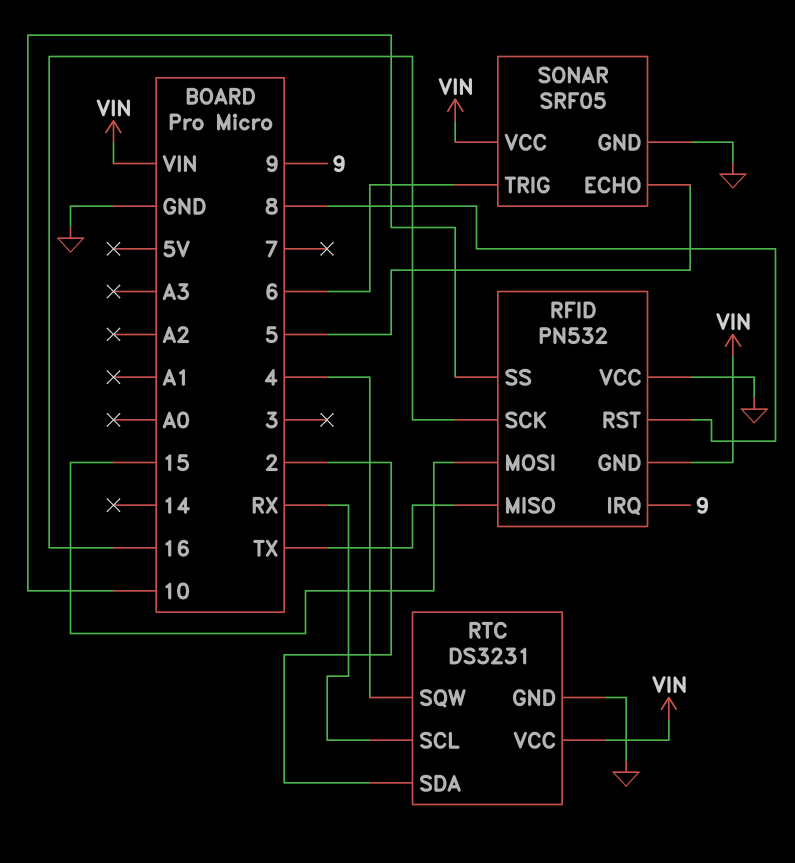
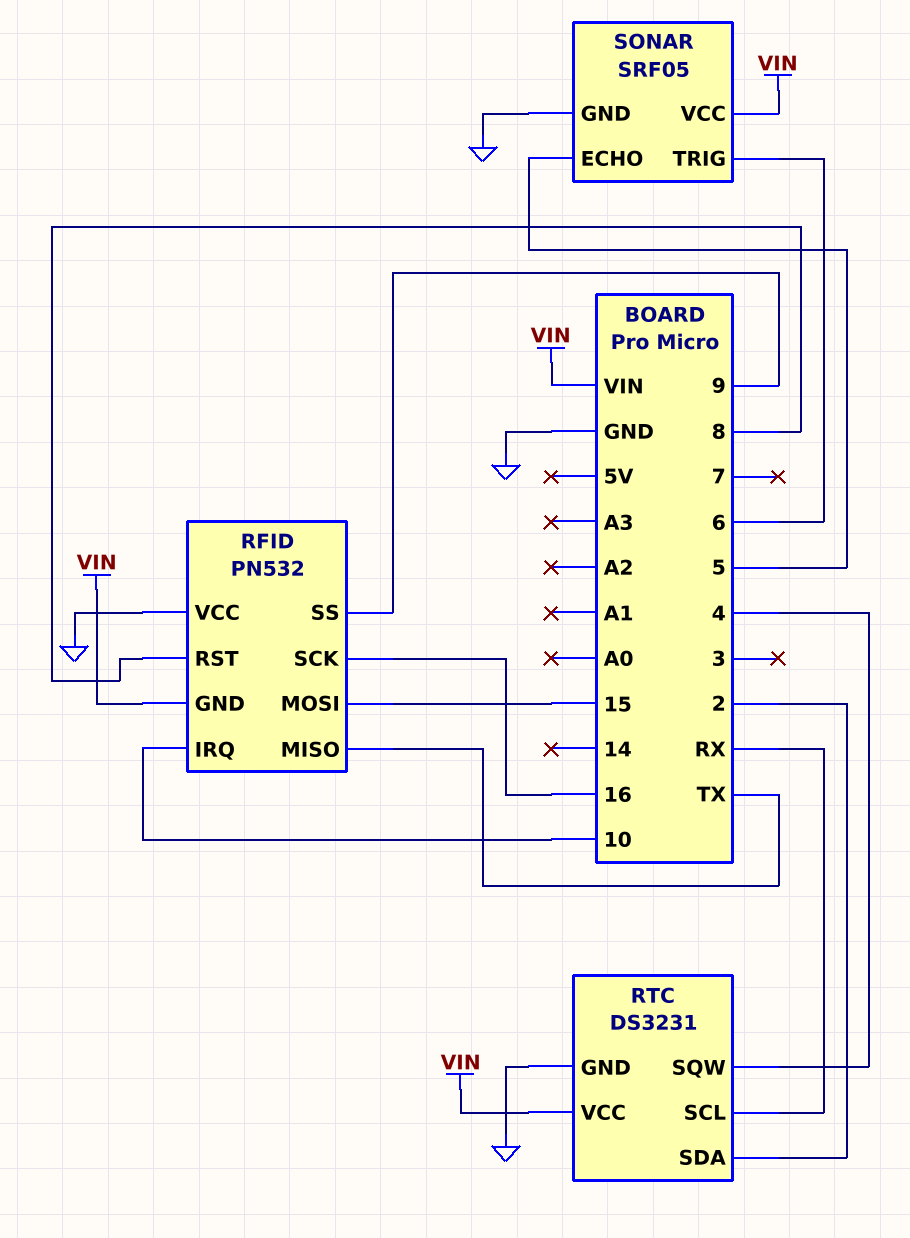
RFID pin IRQ: 9 -> 10
RFID pin SS: 10 -> 9

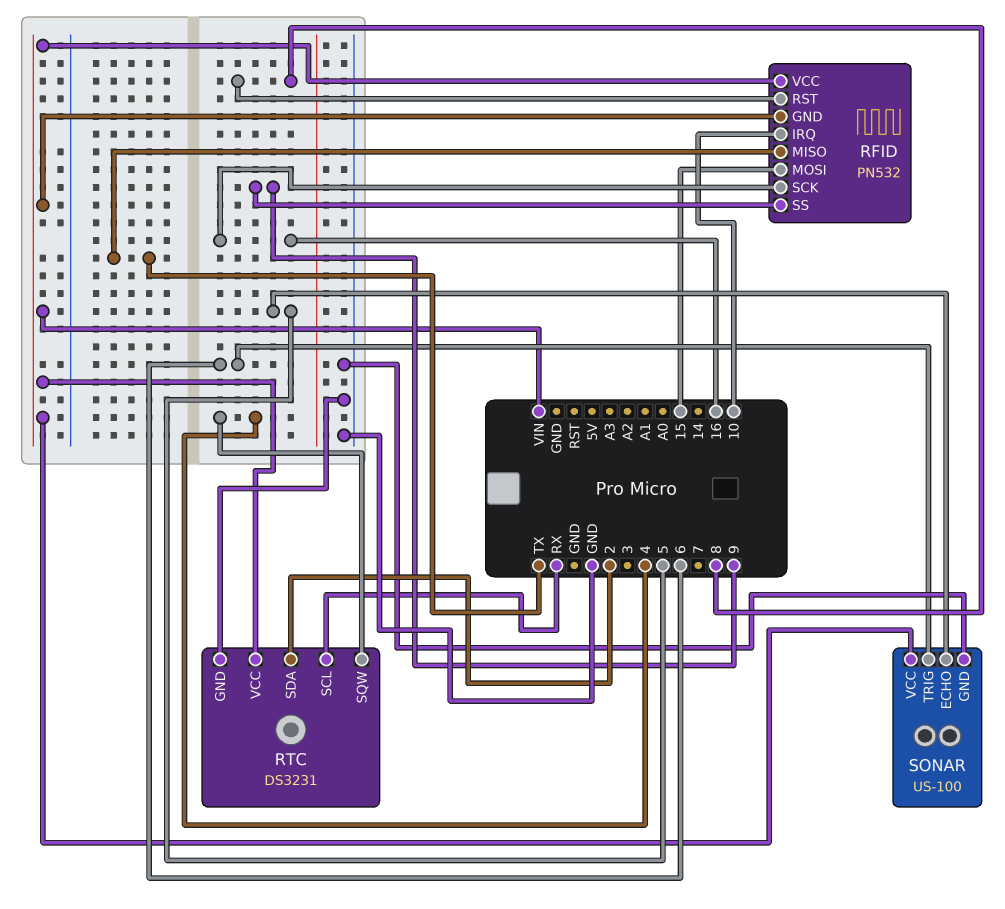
RFID pin VCC: GND -> VIN
SONAR: SRF05 -> US-100

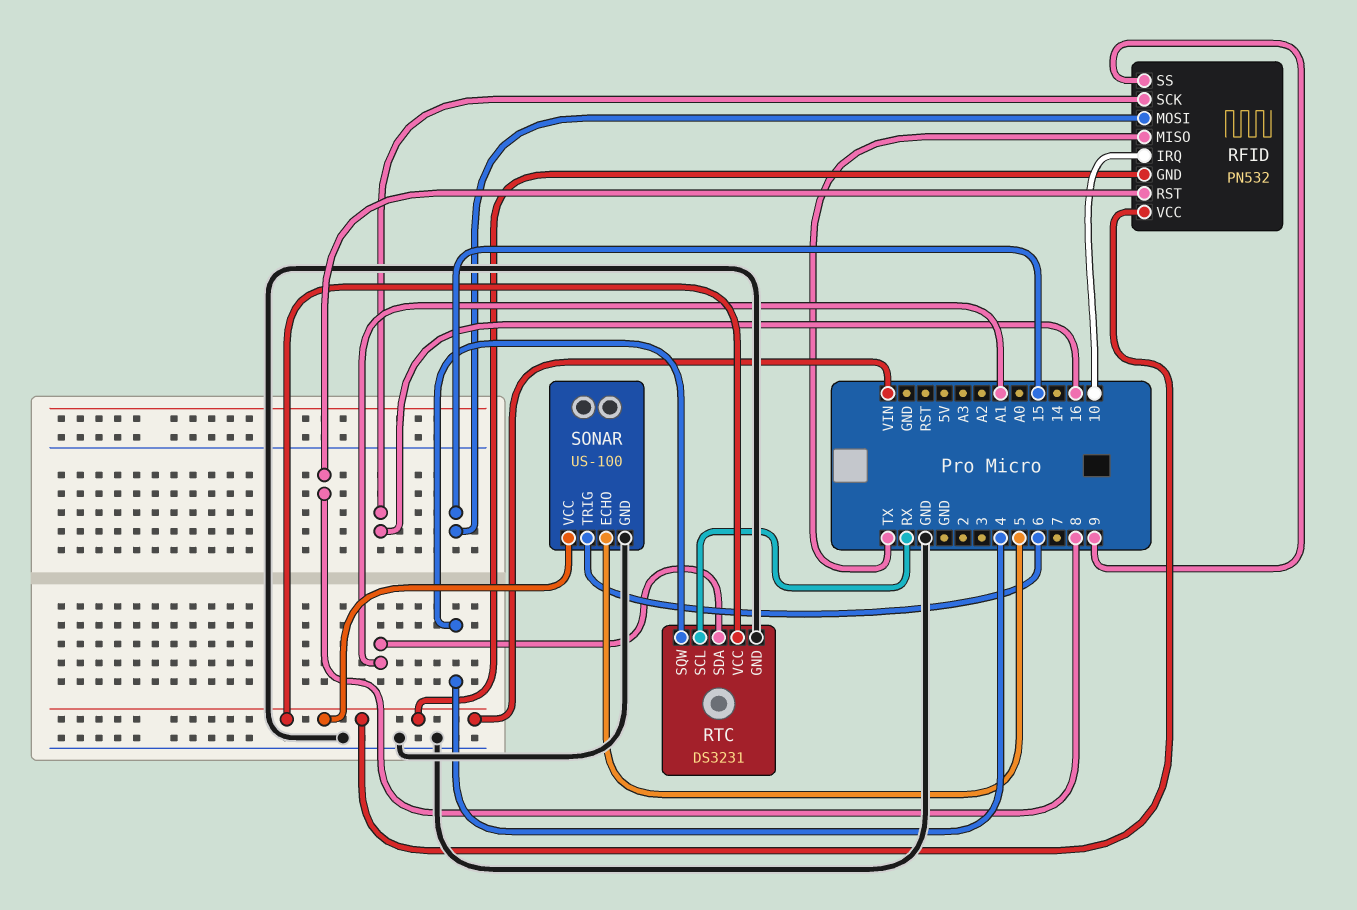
RTC pin SDA: 2 -> A1

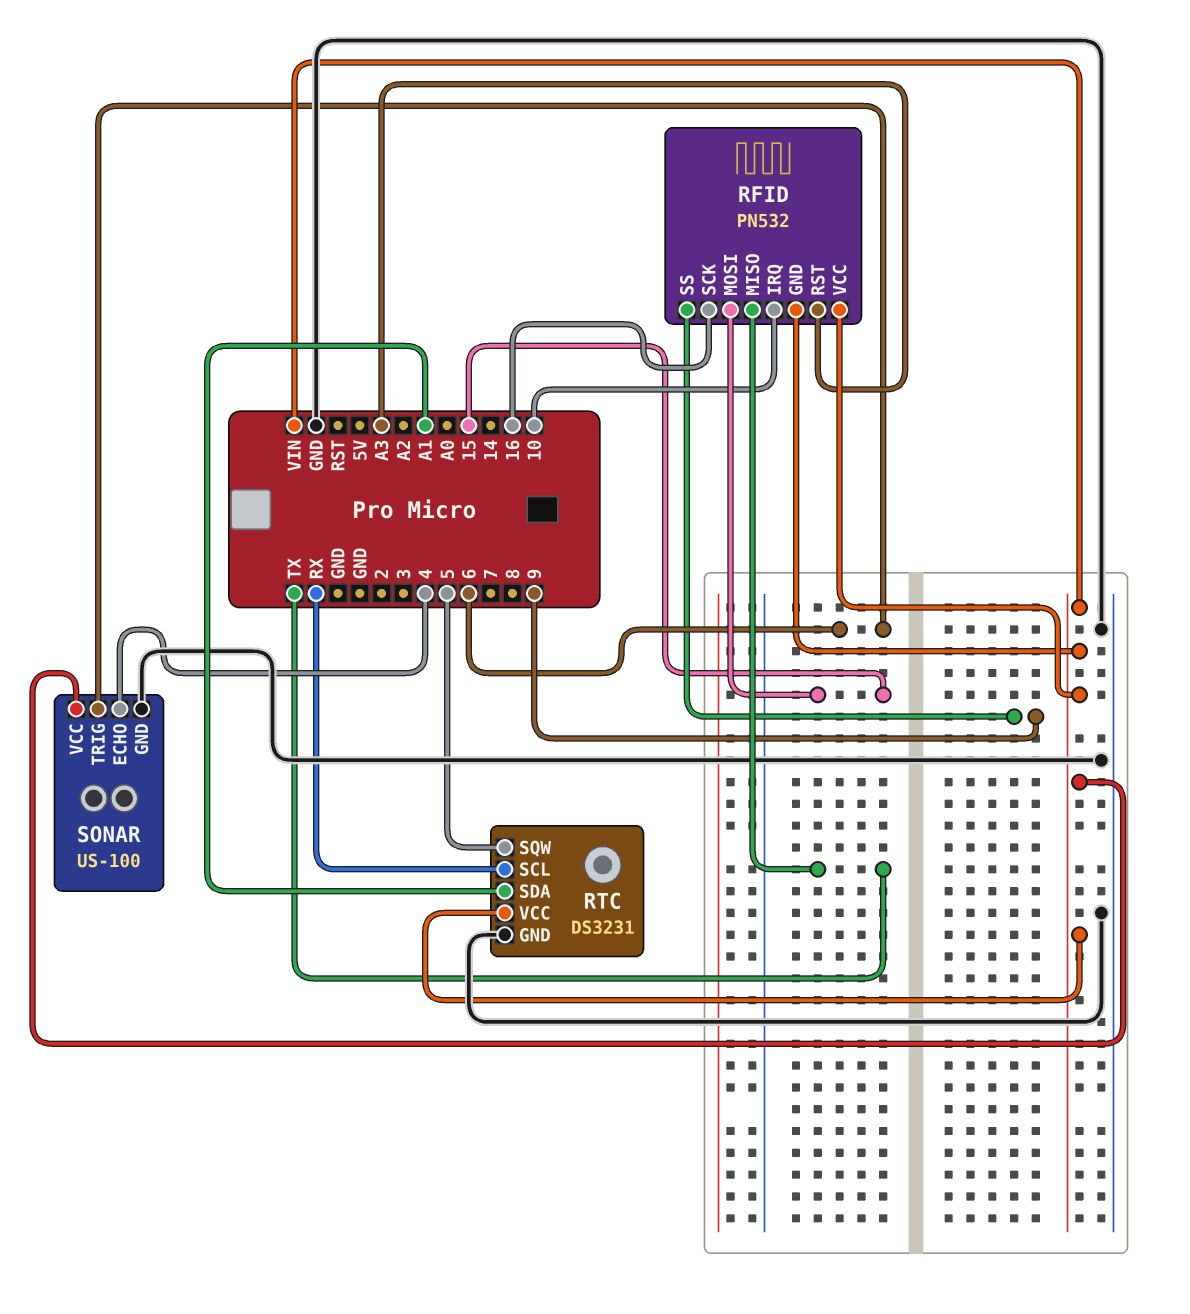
RFID pin RST: 8 -> A3
RTC pin SQW: 4 -> 5
SONAR pin ECHO: 5 -> 4

